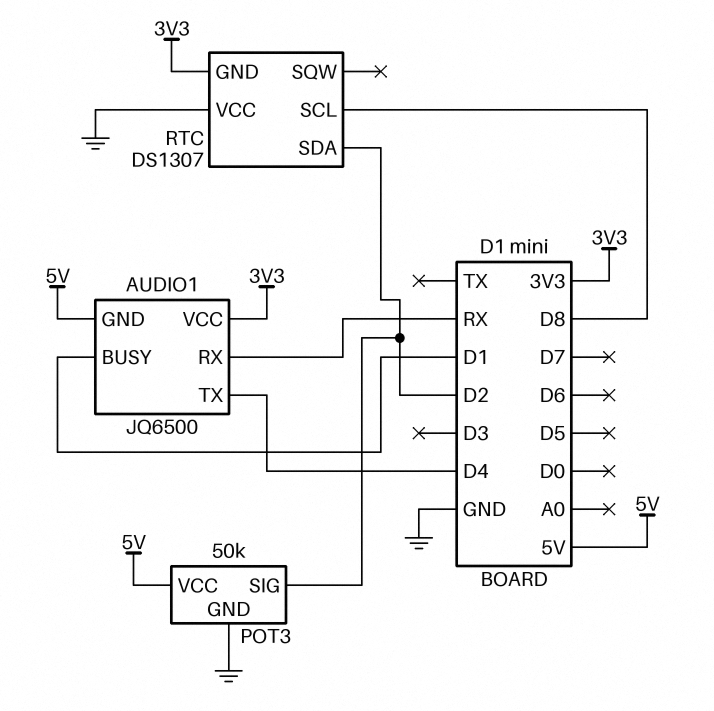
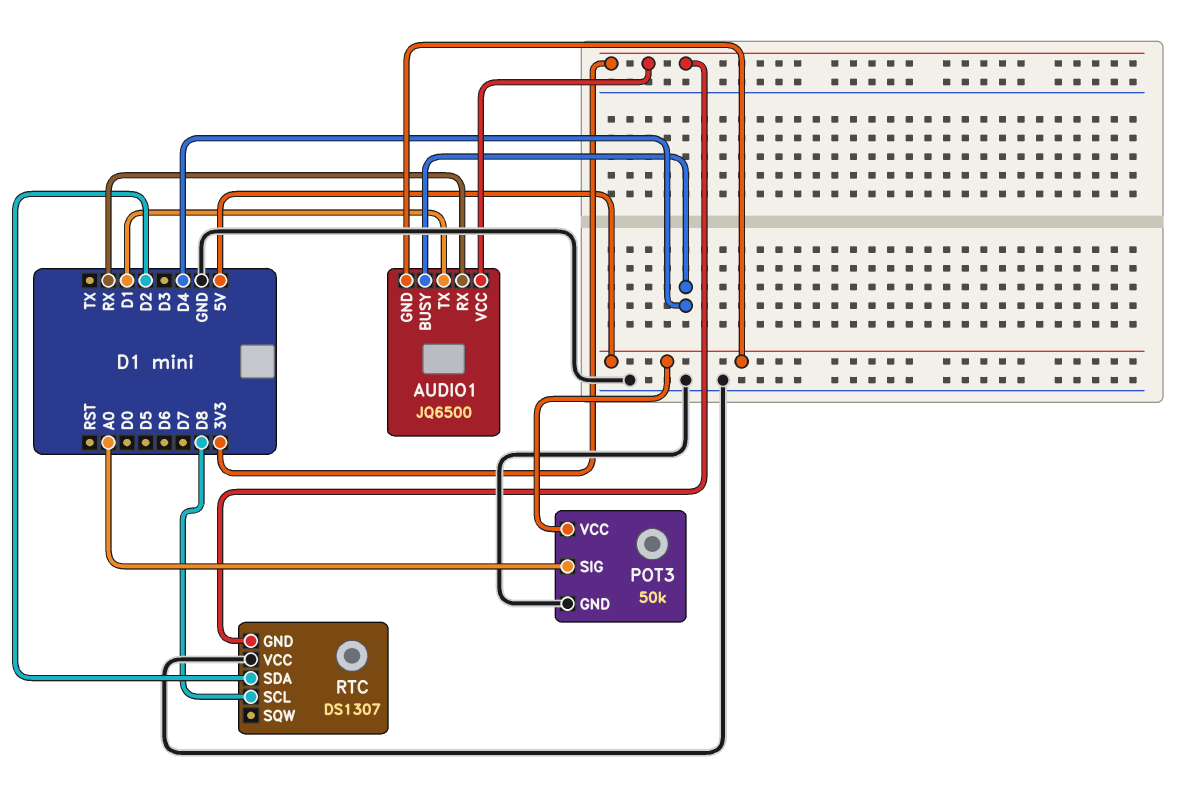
AUDIO1 pin BUSY: D1 -> D4
AUDIO1 pin TX: D4 -> D1
POT3 pin SIG: D2 -> A0

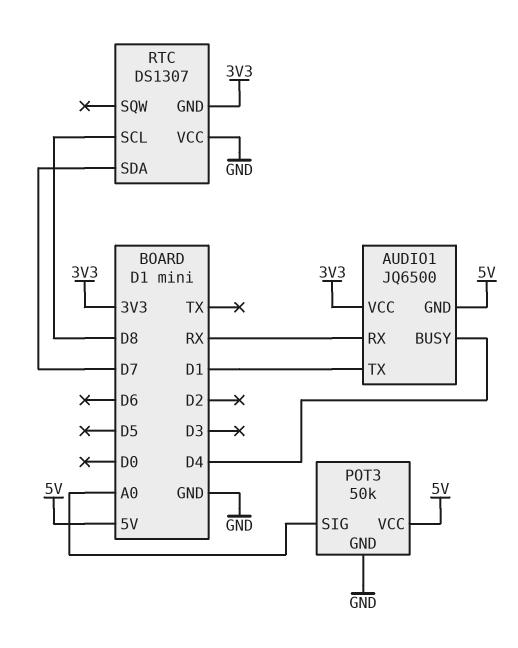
RTC pin SDA: D2 -> D7

